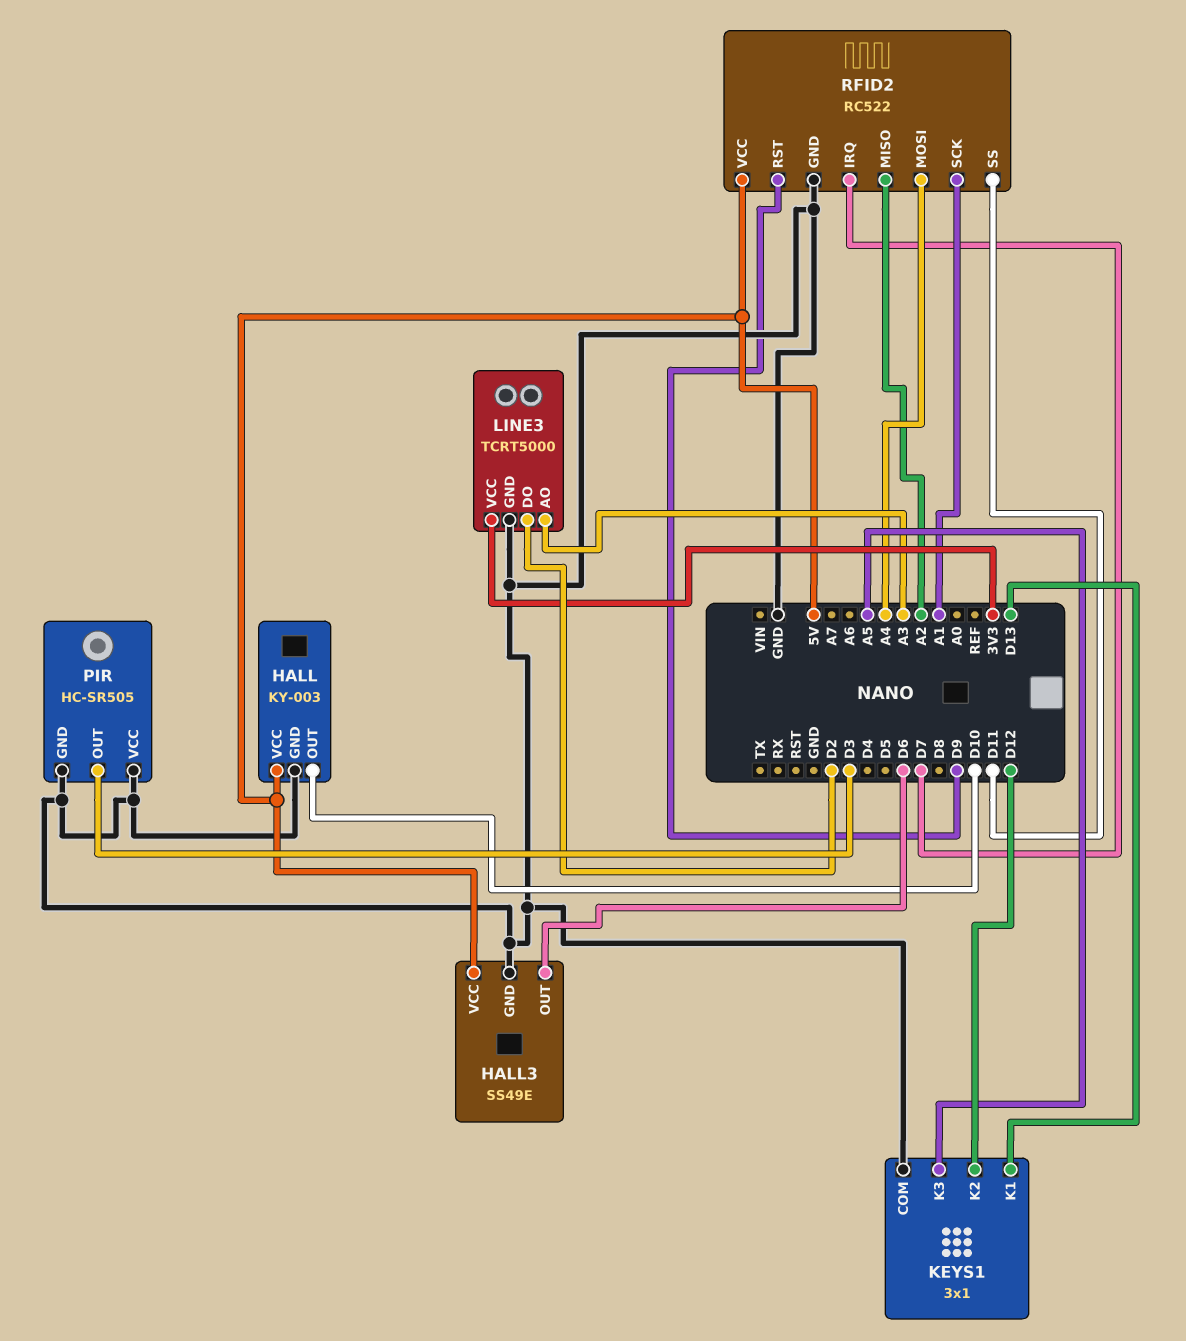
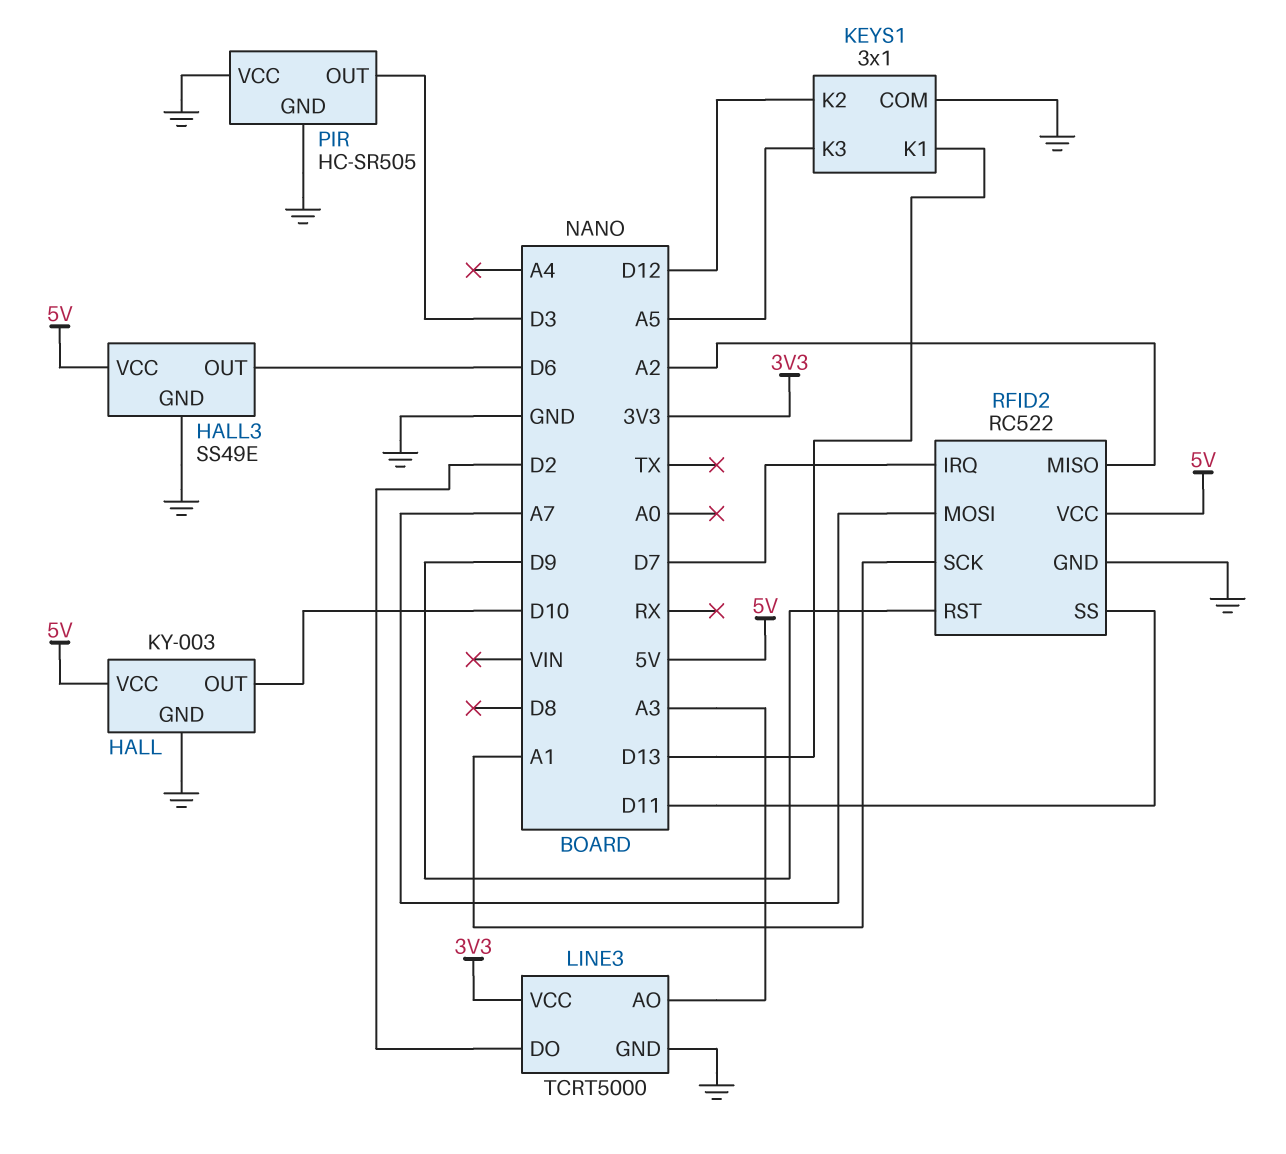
RFID2 pin MOSI: A4 -> A7

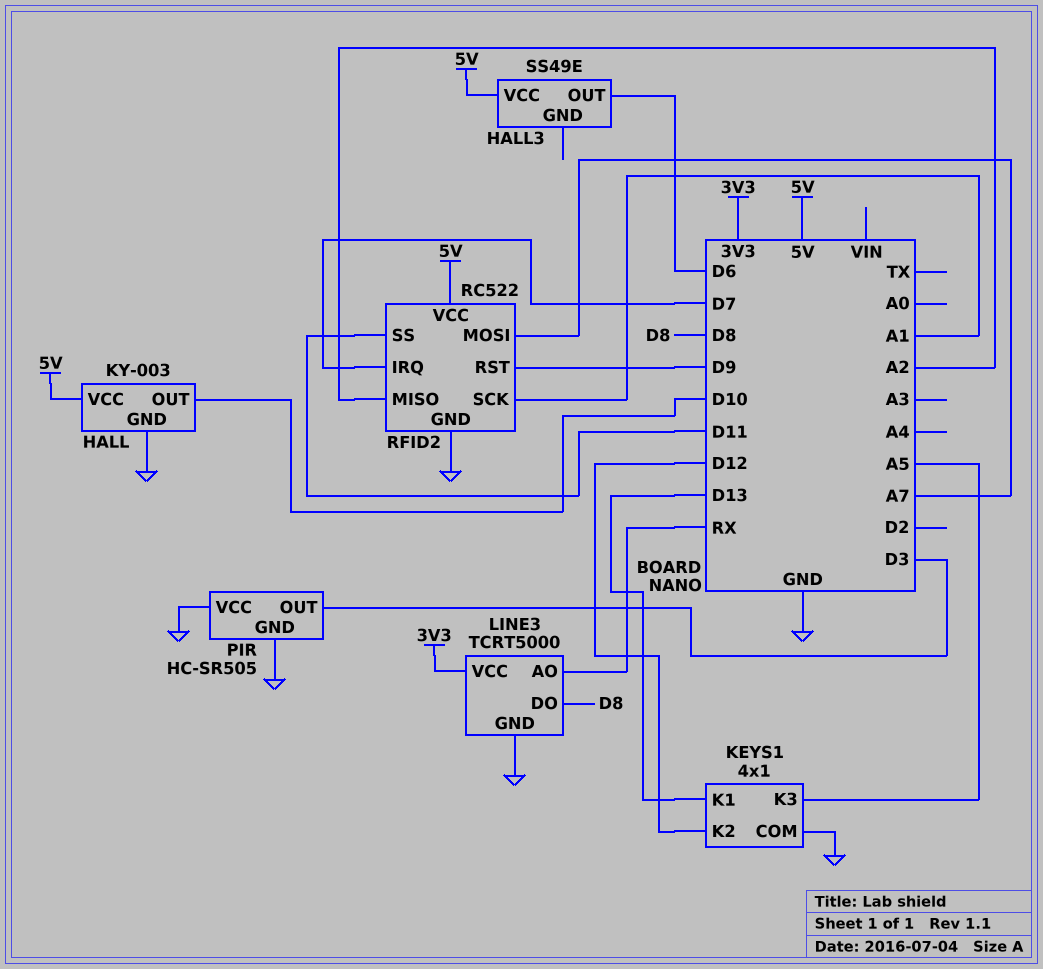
HALL3 pin GND: GND -> none
KEYS1: 3x1 -> 4x1
LINE3 pin AO: A3 -> RX
LINE3 pin DO: D2 -> D8

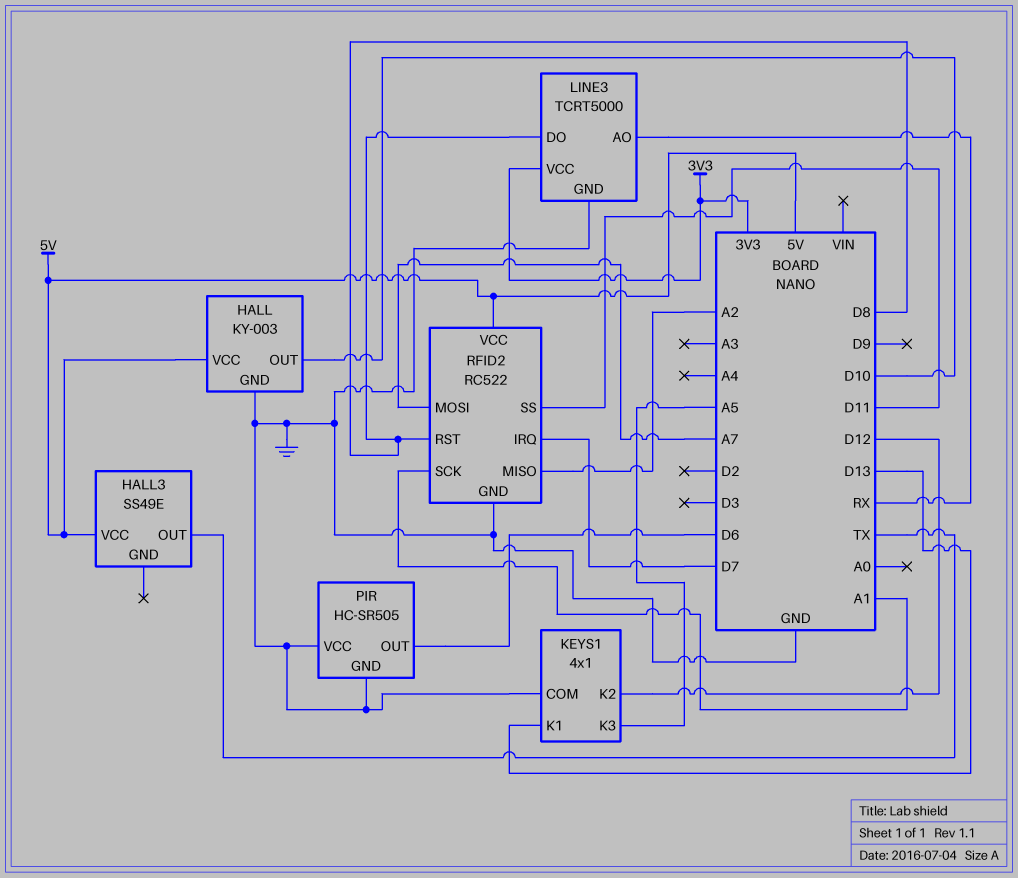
HALL3 pin OUT: D6 -> TX
PIR pin OUT: D3 -> D6
RFID2 pin RST: D9 -> D8

